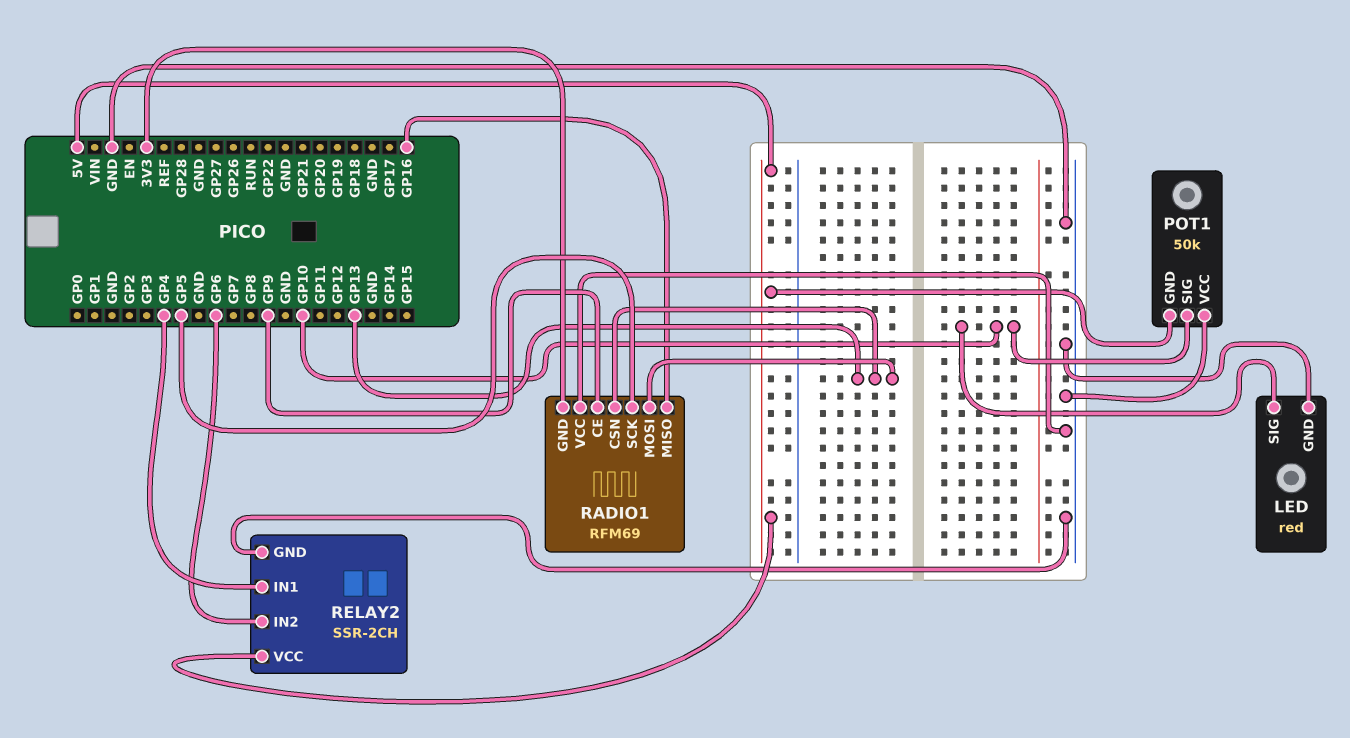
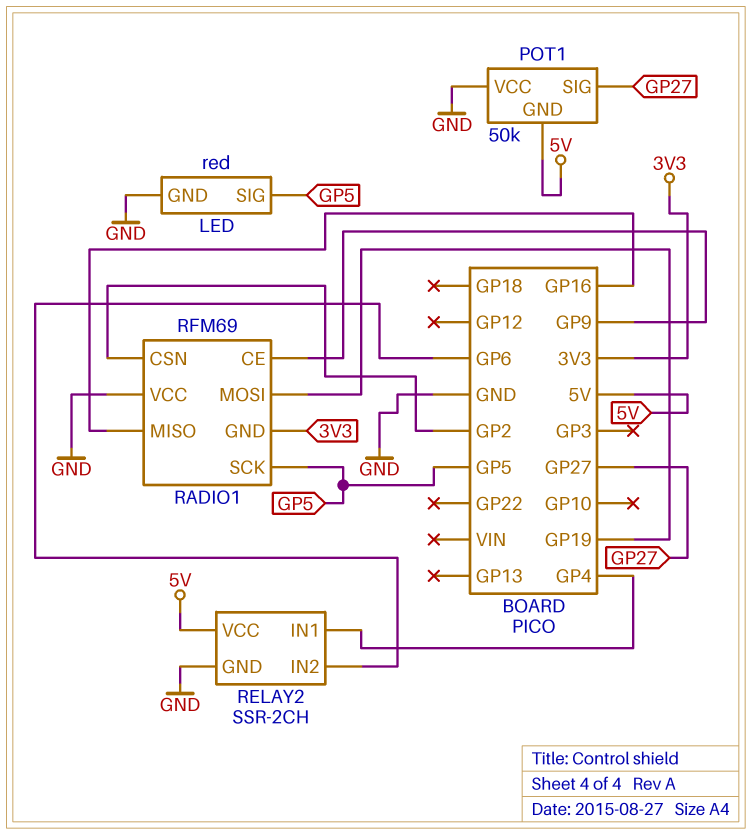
LED pin SIG: GP10 -> GP5
POT1 pin SIG: GP10 -> GP27
RADIO1 pin CSN: GP13 -> GP2
RADIO1 pin MOSI: GP13 -> GP19

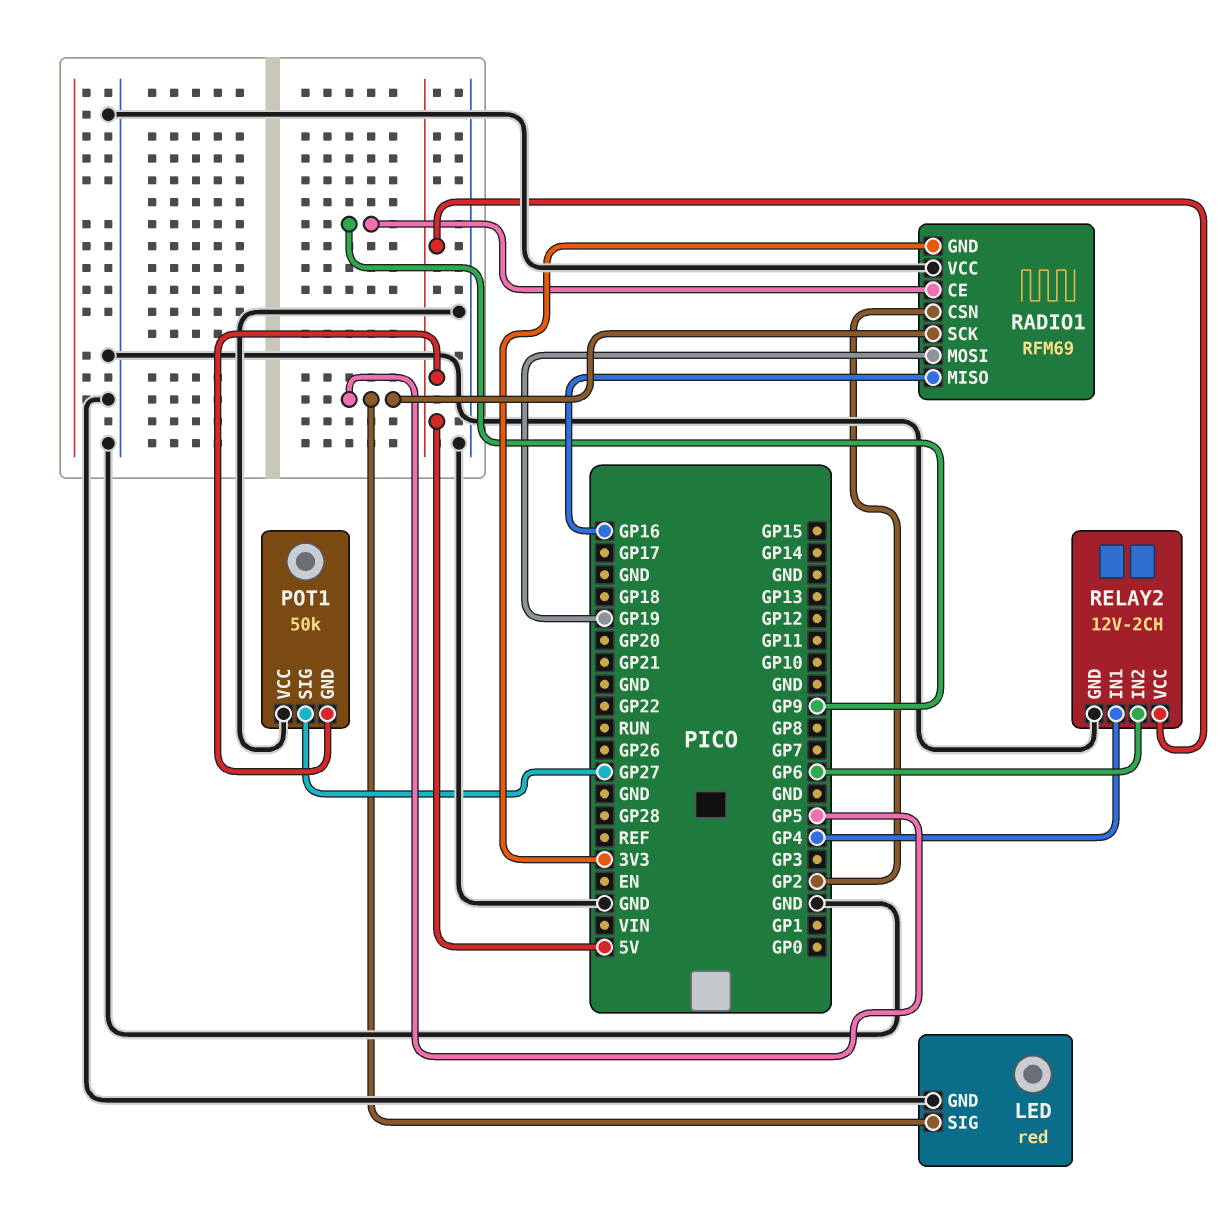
RELAY2: SSR-2CH -> 12V-2CH

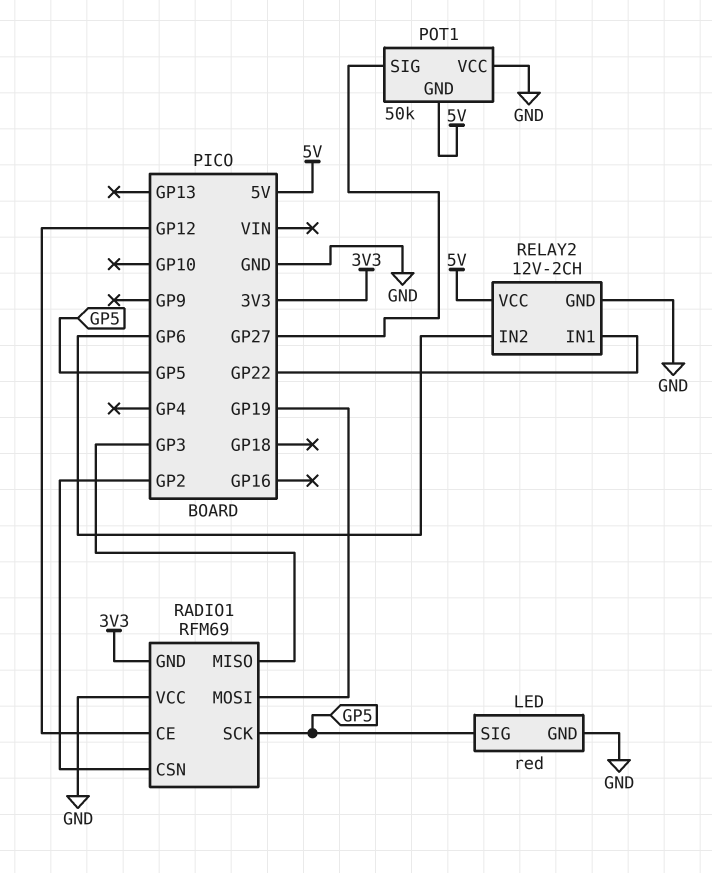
RADIO1 pin CE: GP9 -> GP12
RADIO1 pin MISO: GP16 -> GP3
RELAY2 pin IN1: GP4 -> GP22

